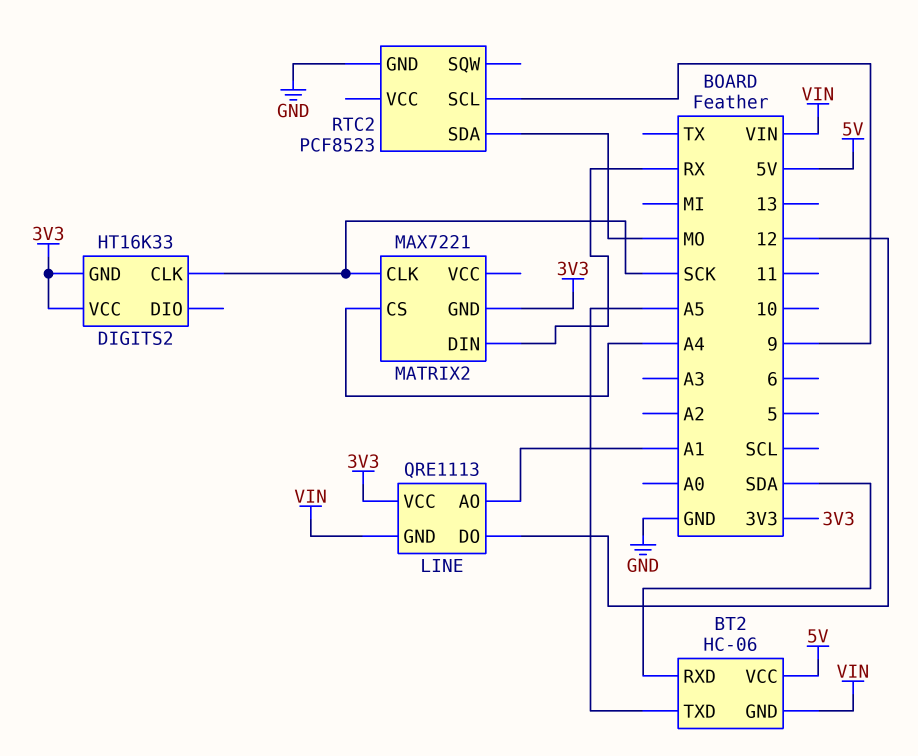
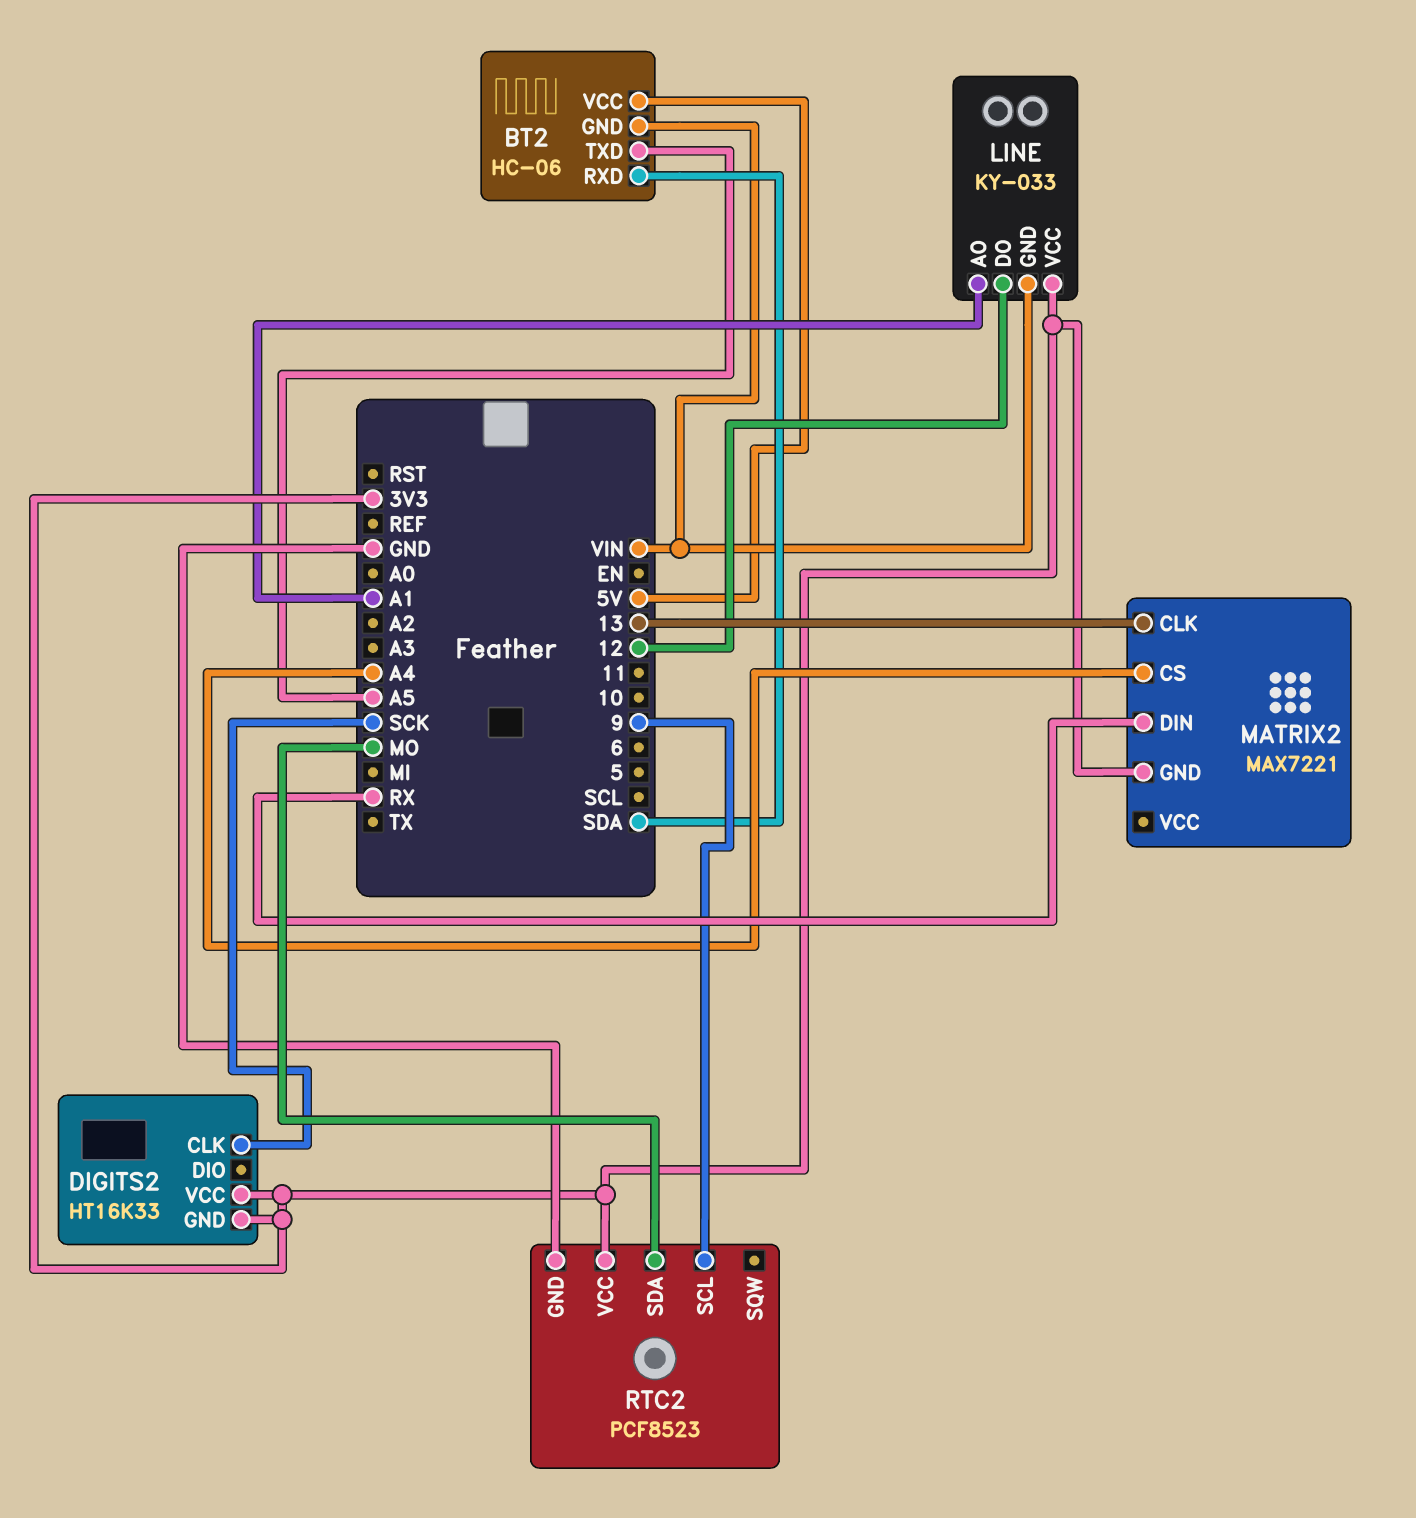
LINE: QRE1113 -> KY-033
MATRIX2 pin CLK: SCK -> 13
RTC2 pin VCC: none -> 3V3

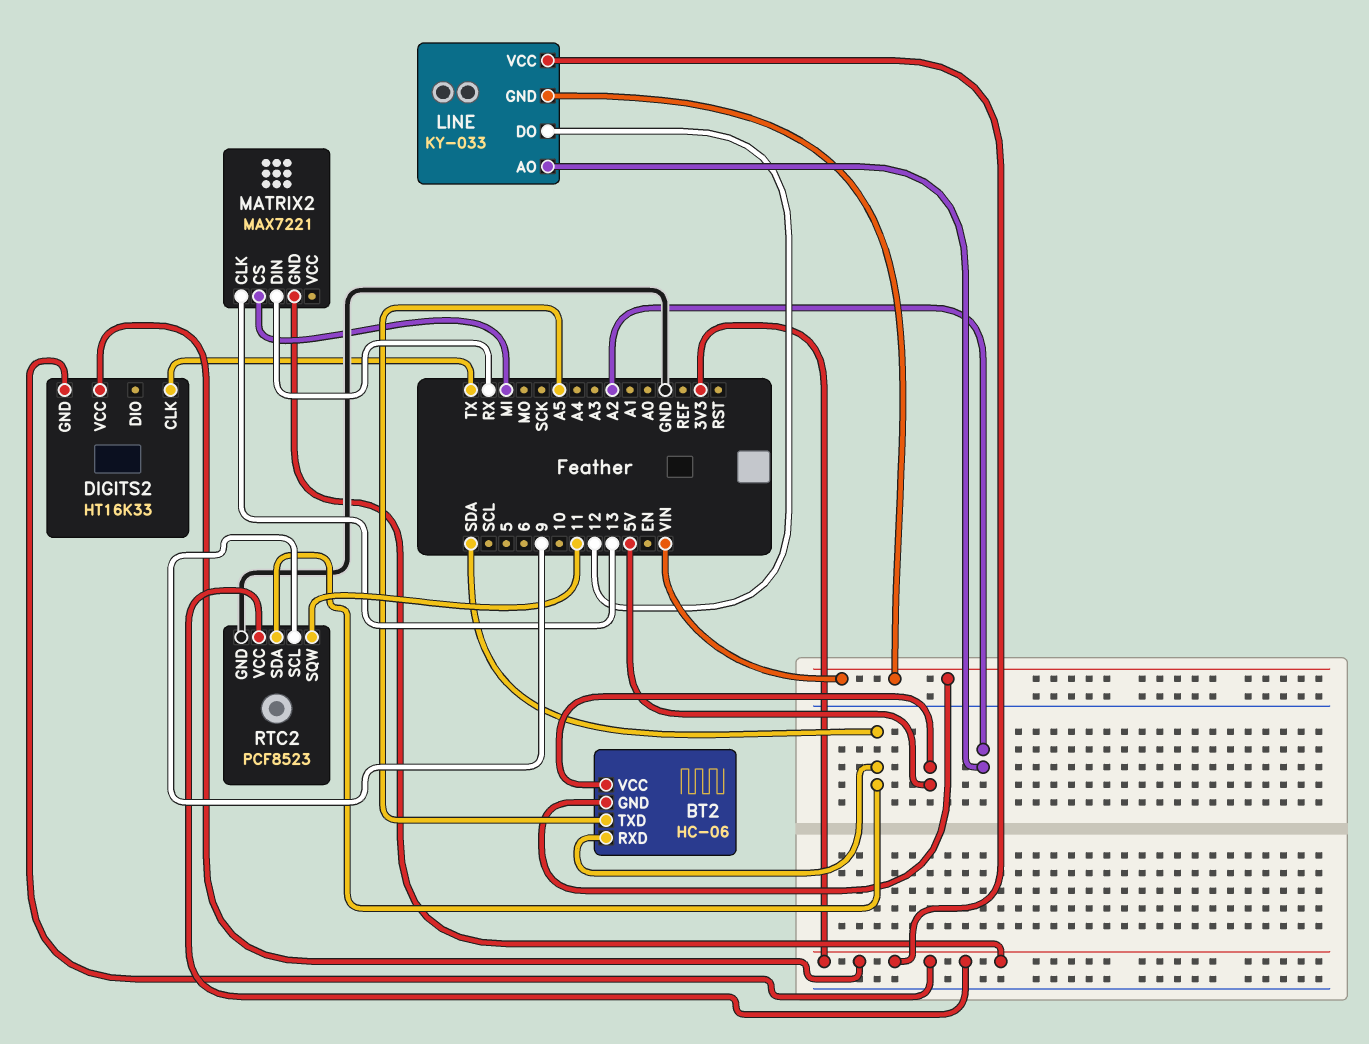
DIGITS2 pin CLK: SCK -> TX
LINE pin AO: A1 -> A2
MATRIX2 pin CS: A4 -> MI
RTC2 pin SDA: MO -> SDA
RTC2 pin SQW: none -> 11

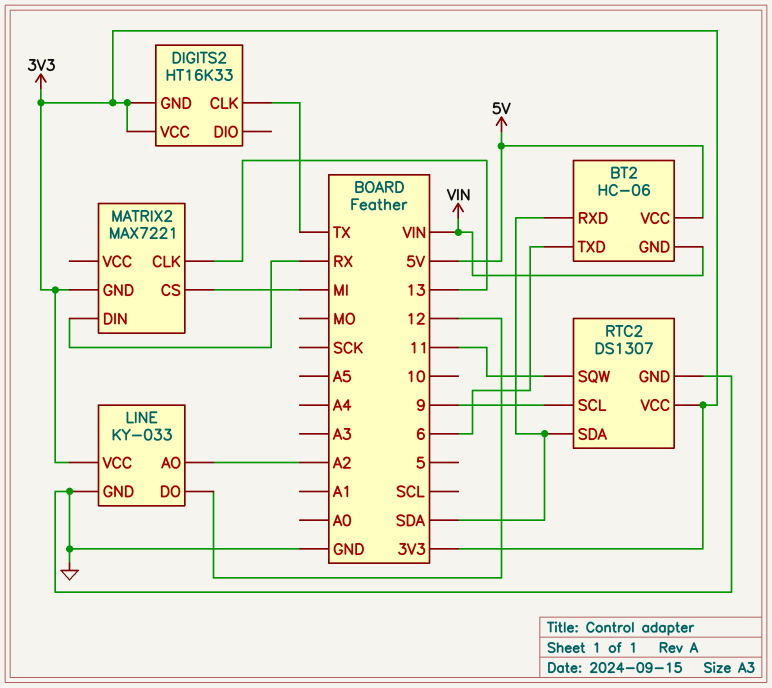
BT2 pin TXD: A5 -> 6
LINE pin GND: VIN -> GND
RTC2: PCF8523 -> DS1307

